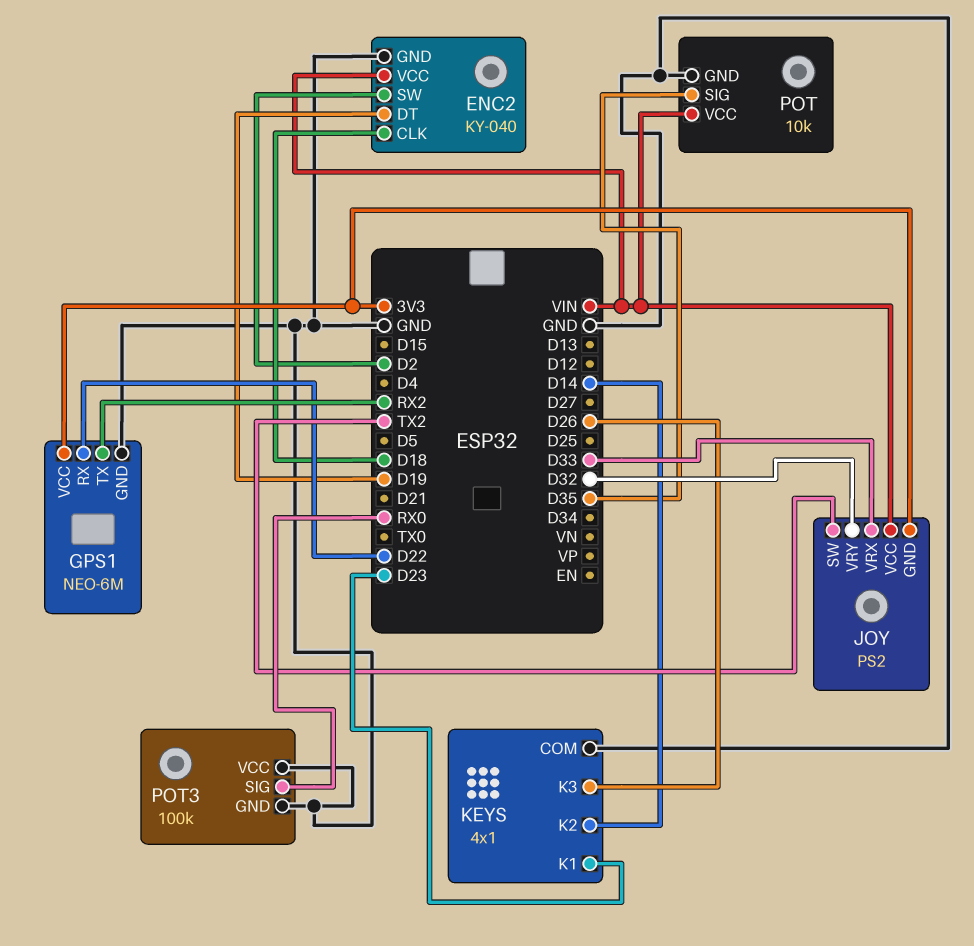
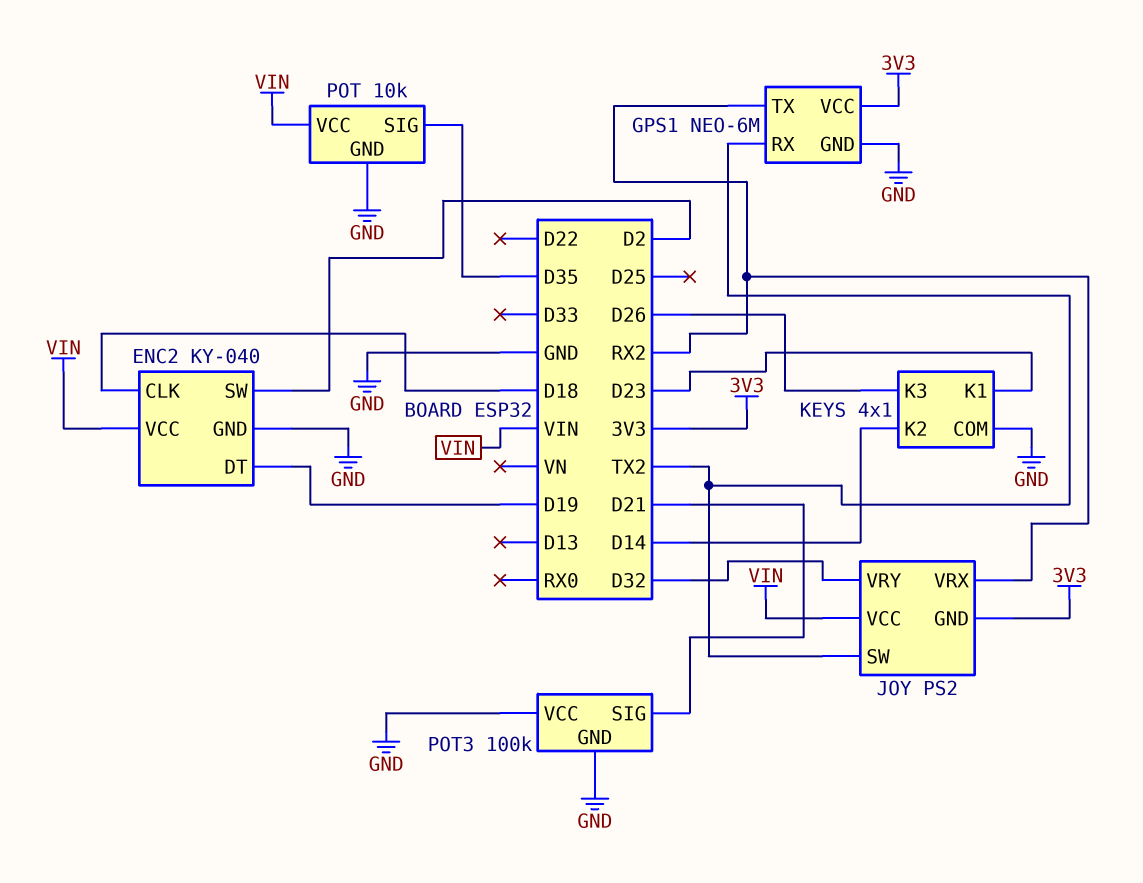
GPS1 pin RX: D22 -> TX2
JOY pin VRX: D33 -> RX2
POT3 pin SIG: RX0 -> D21

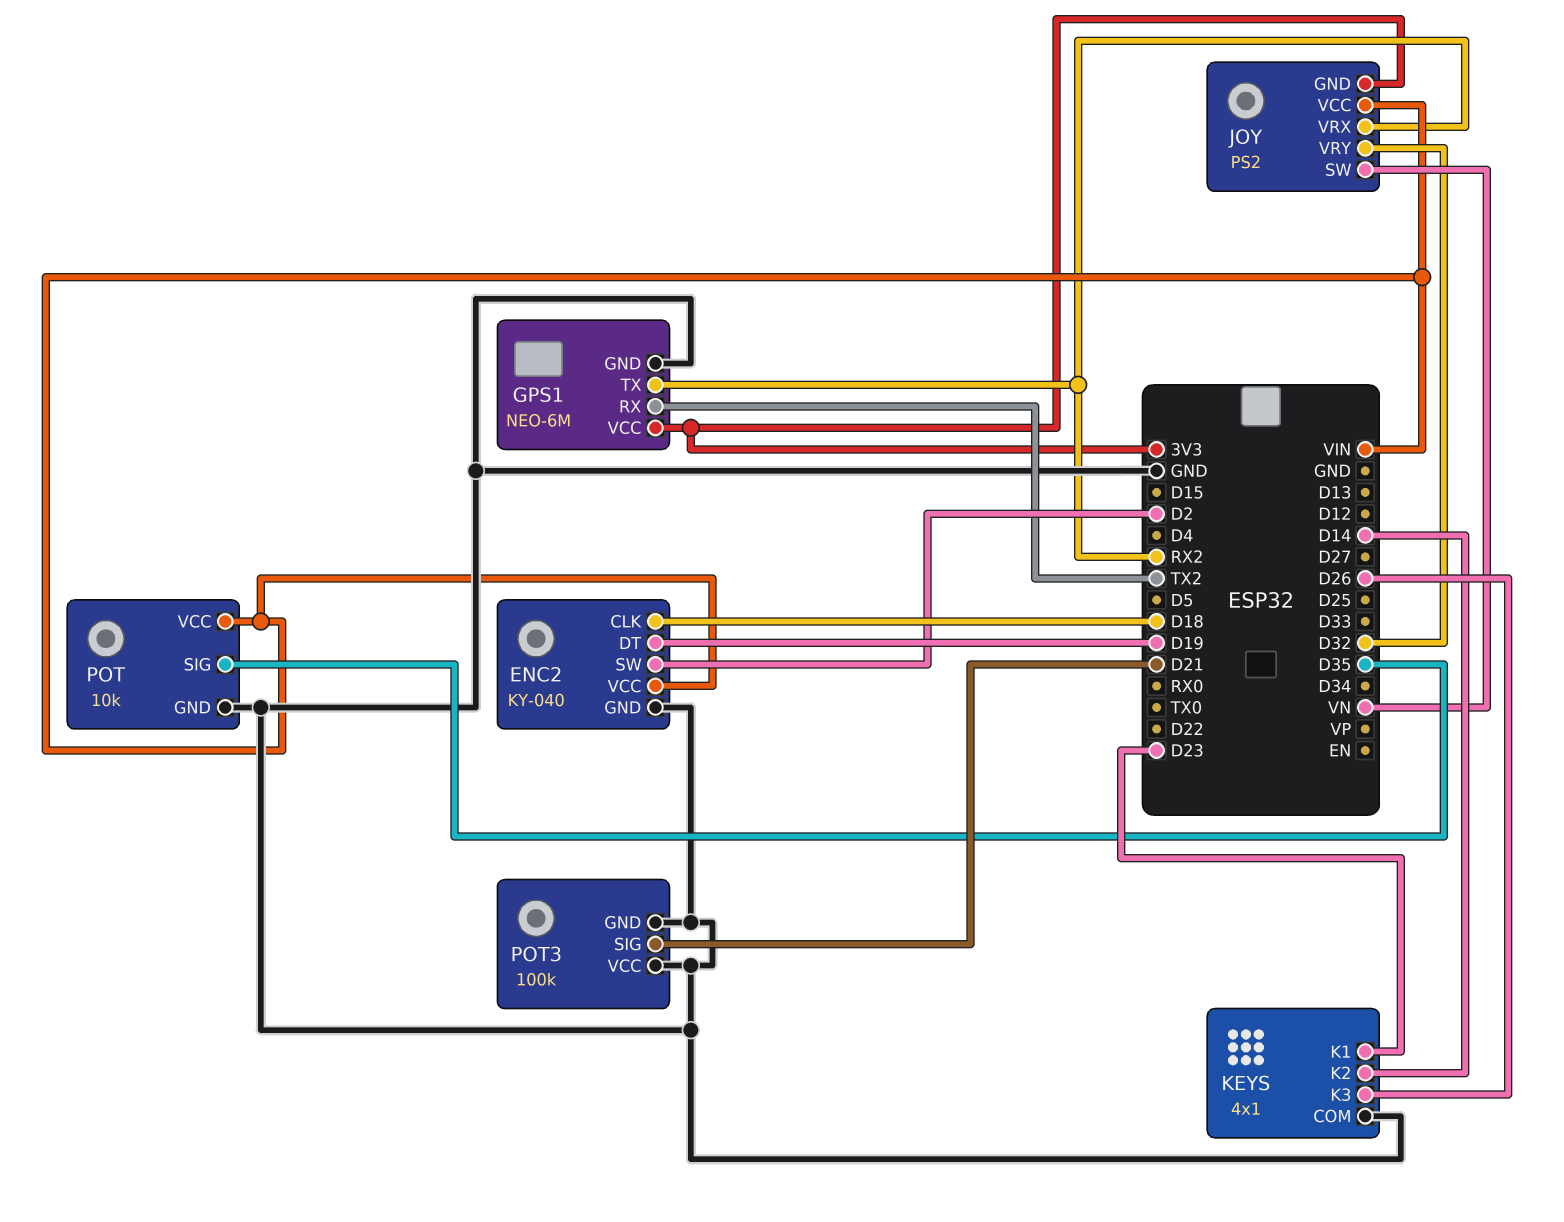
JOY pin SW: TX2 -> VN

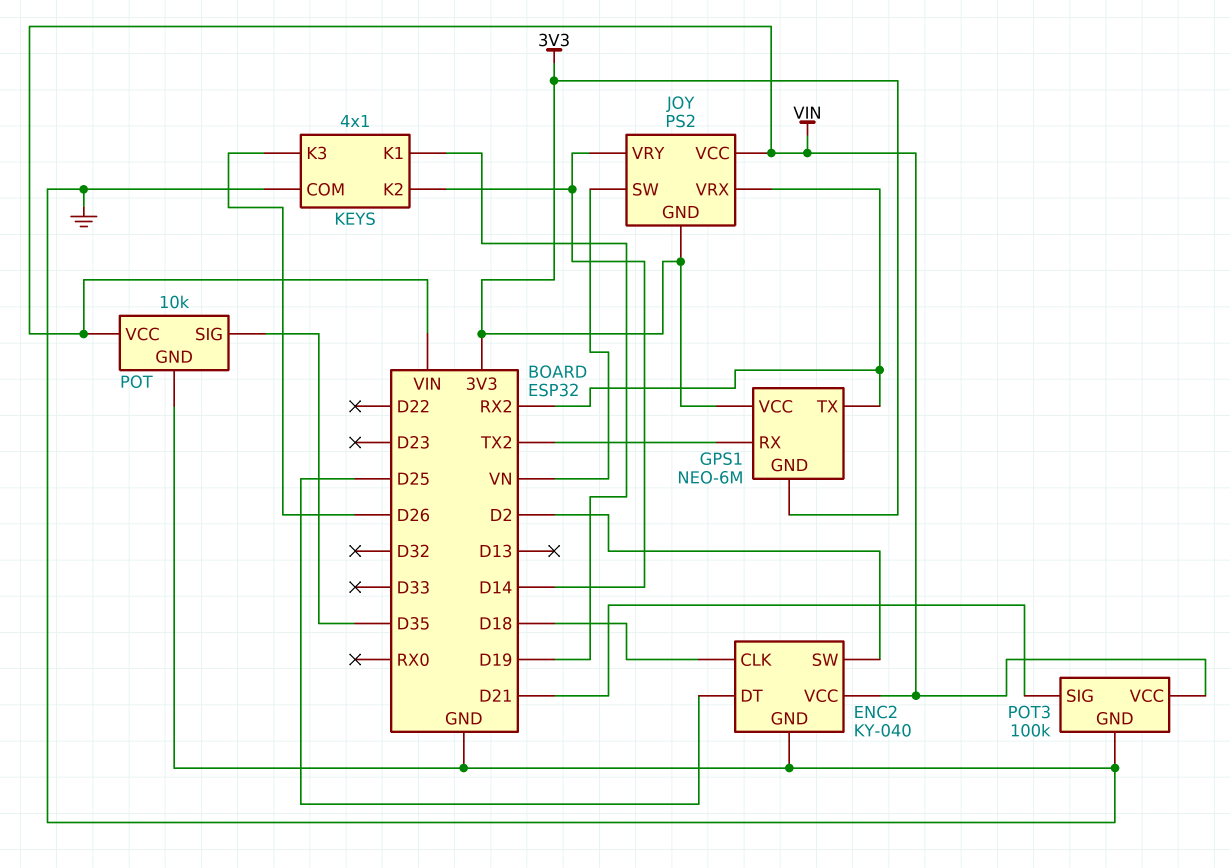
ENC2 pin DT: D19 -> D25
GPS1 pin GND: GND -> 3V3
JOY pin VRY: D32 -> D14
KEYS pin K1: D23 -> D19
POT3 pin VCC: GND -> VIN

